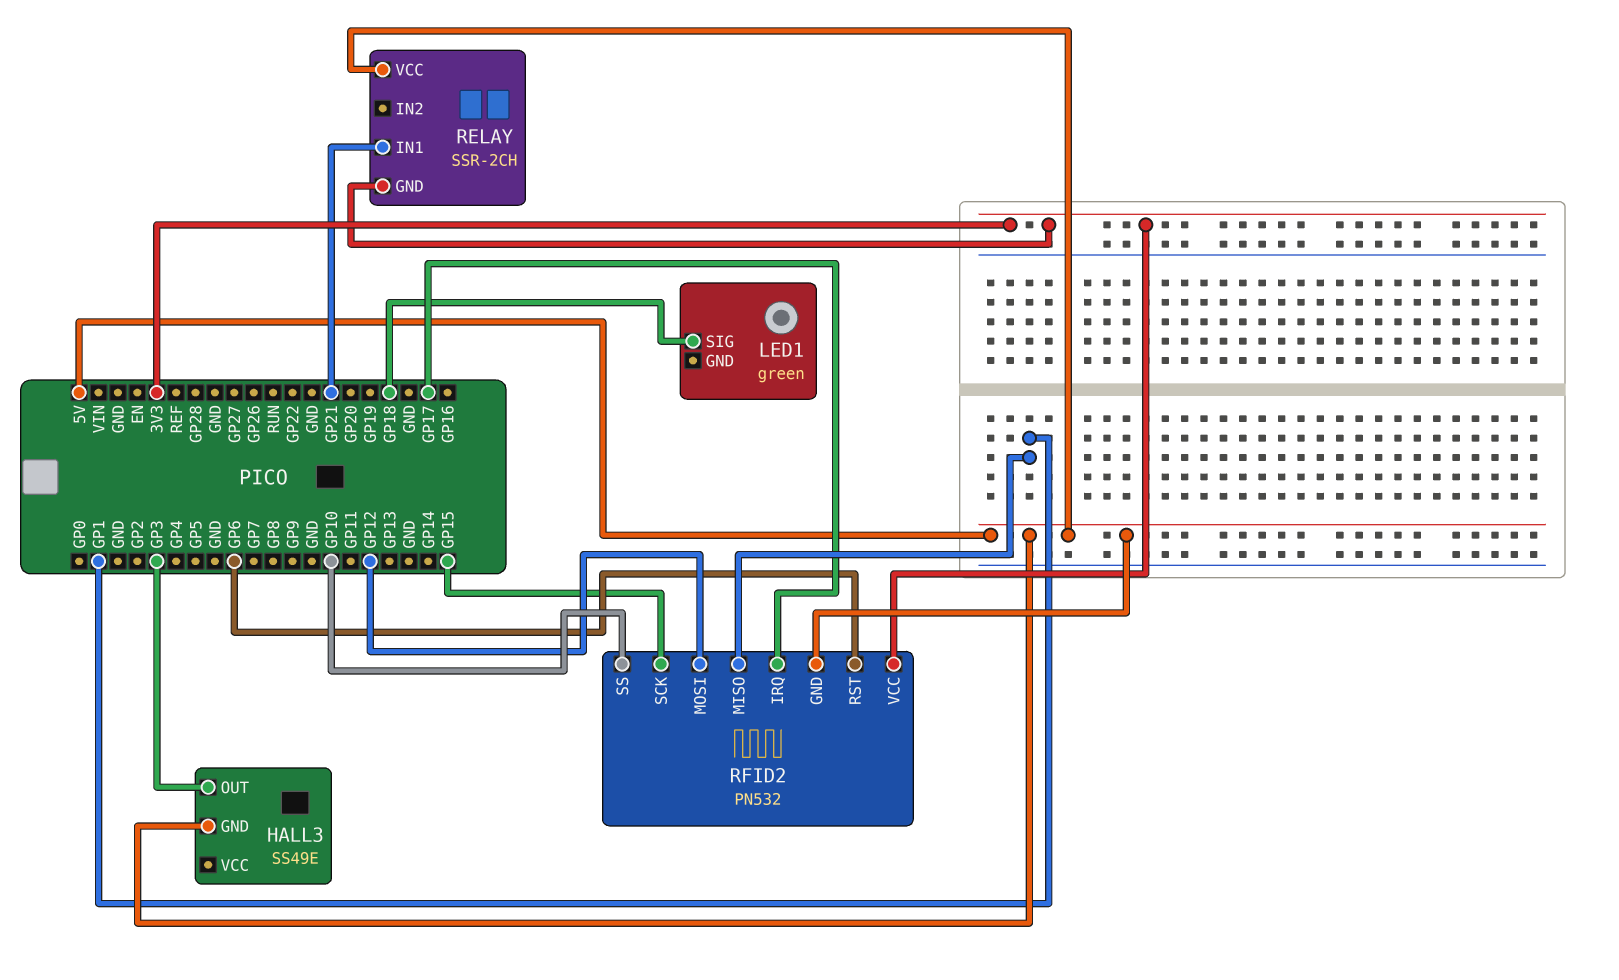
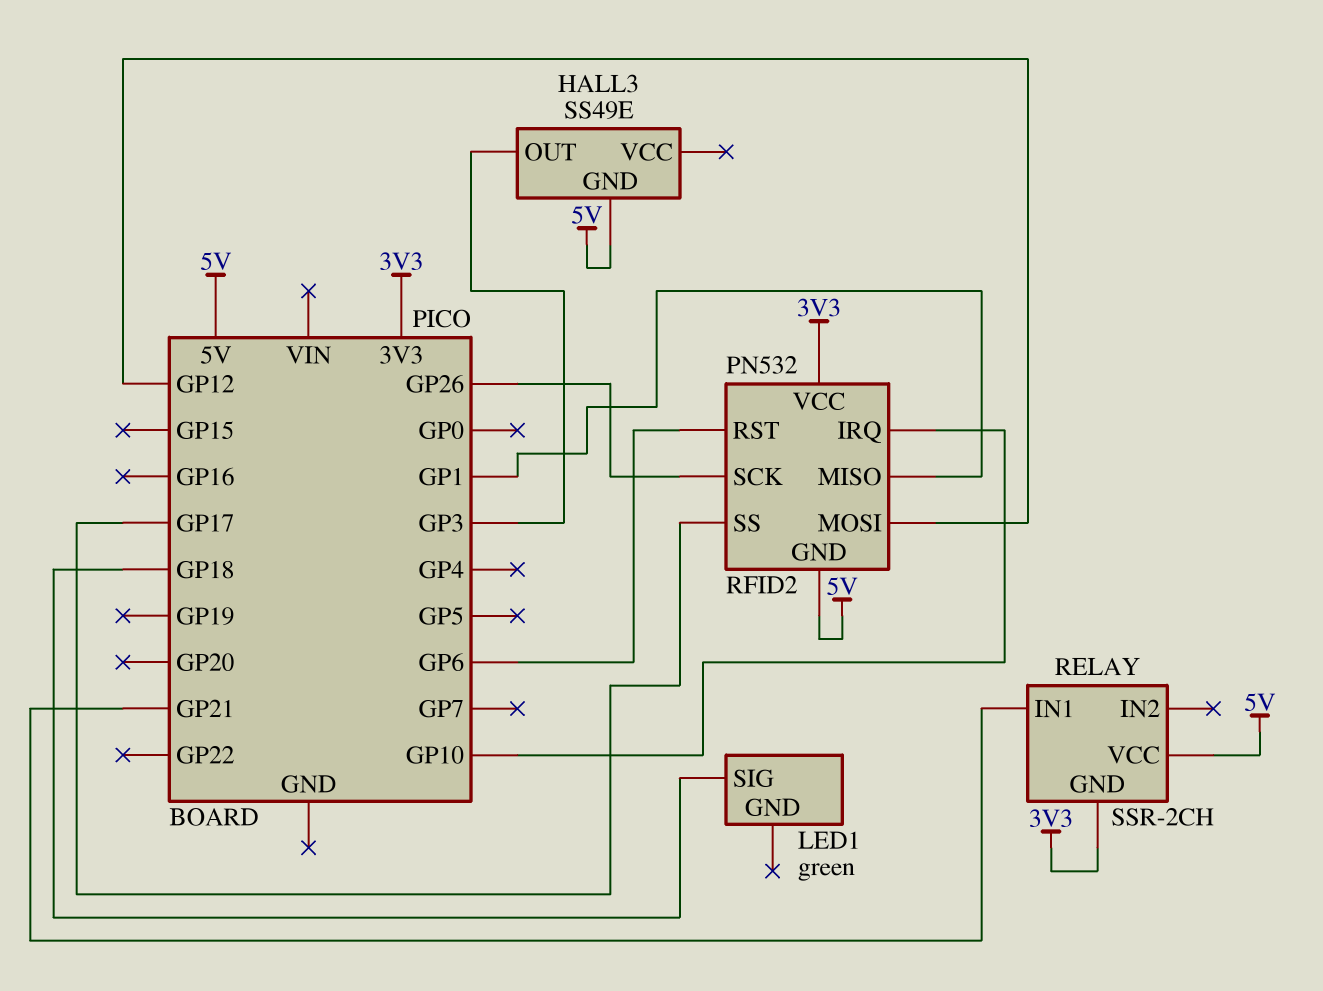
RFID2 pin IRQ: GP17 -> GP10
RFID2 pin SCK: GP15 -> GP26
RFID2 pin SS: GP10 -> GP17

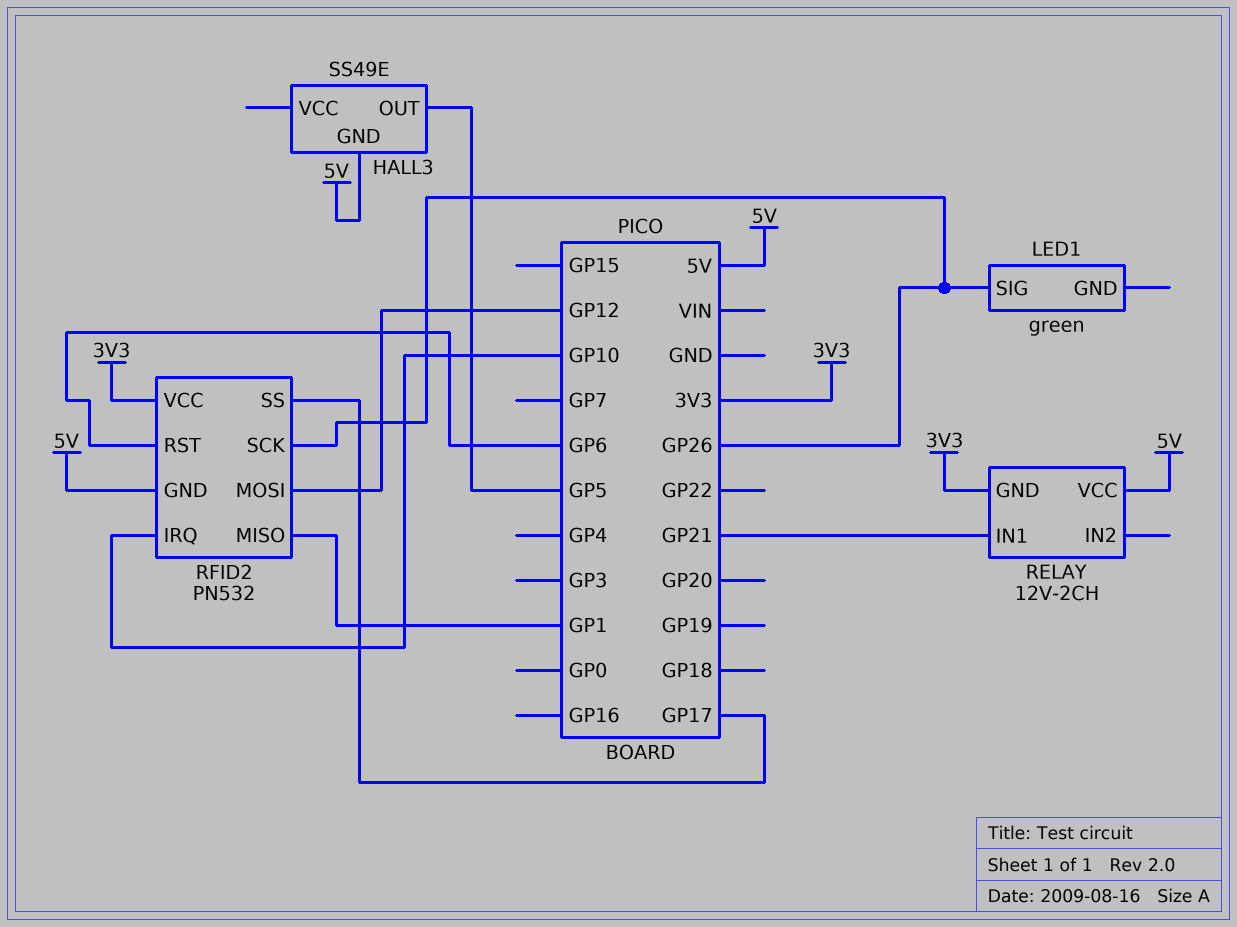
HALL3 pin OUT: GP3 -> GP5
LED1 pin SIG: GP18 -> GP26
RELAY: SSR-2CH -> 12V-2CH

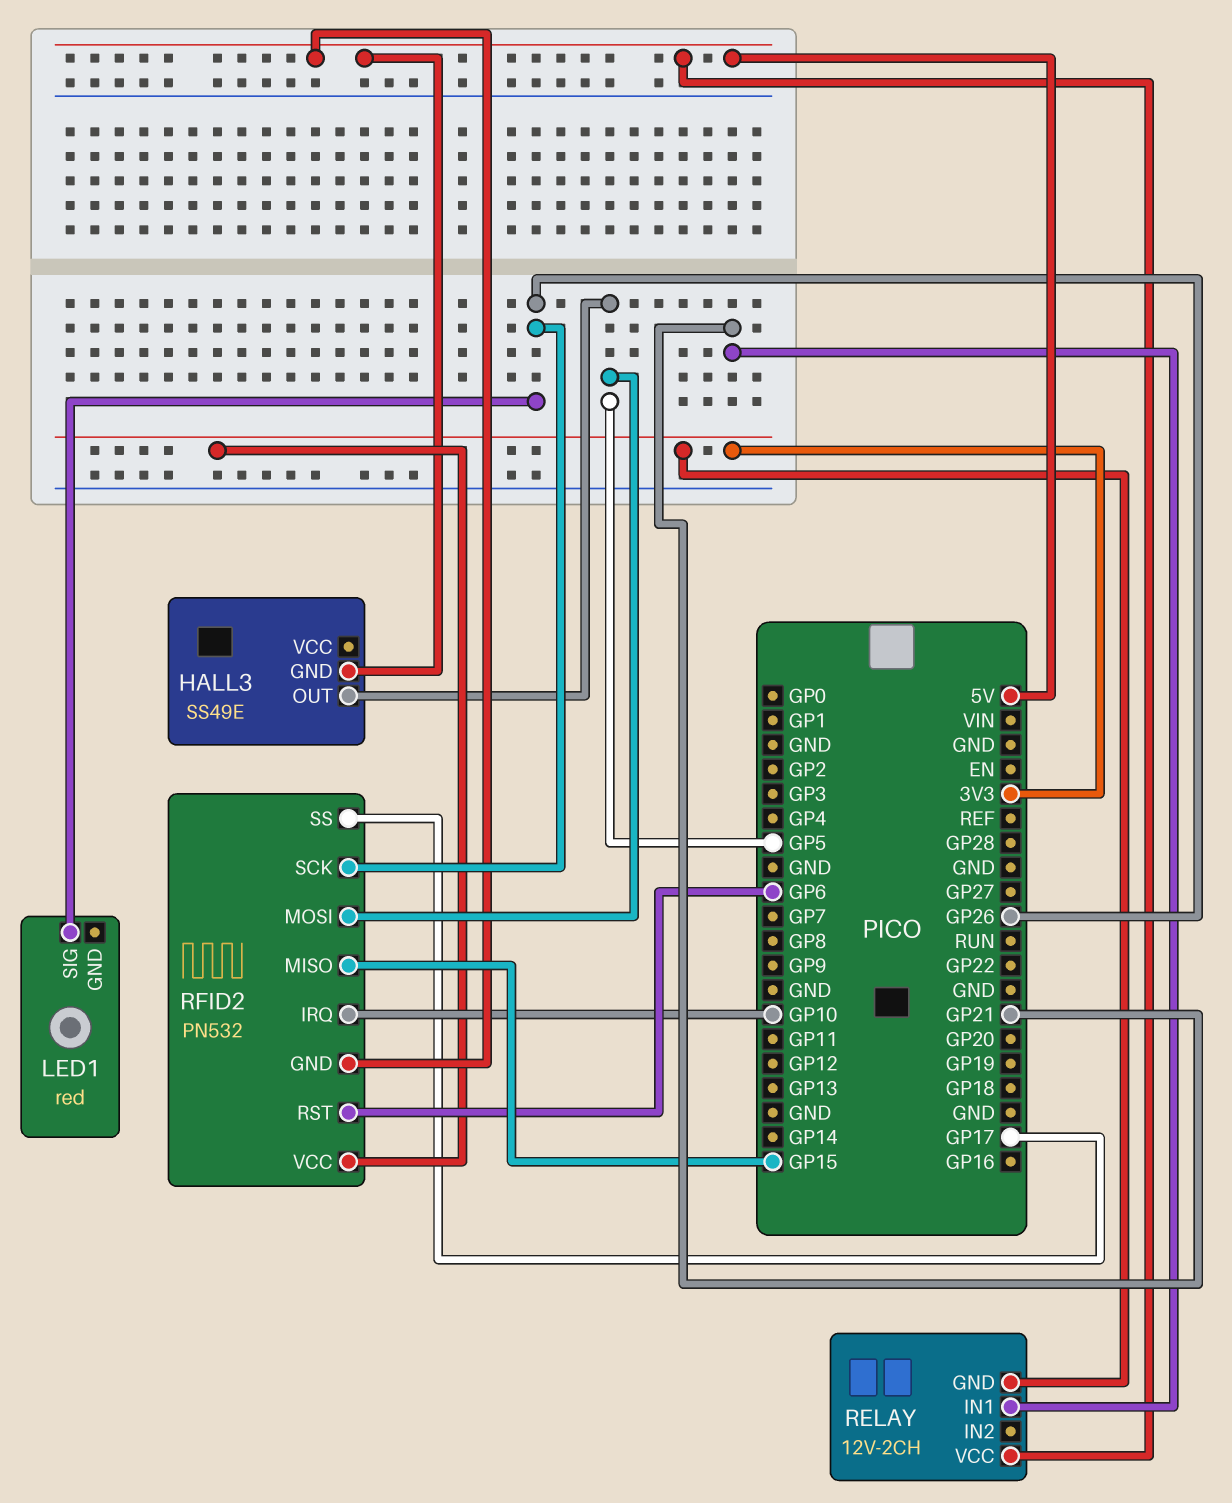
LED1: green -> red
RFID2 pin MISO: GP1 -> GP15
RFID2 pin MOSI: GP12 -> GP5

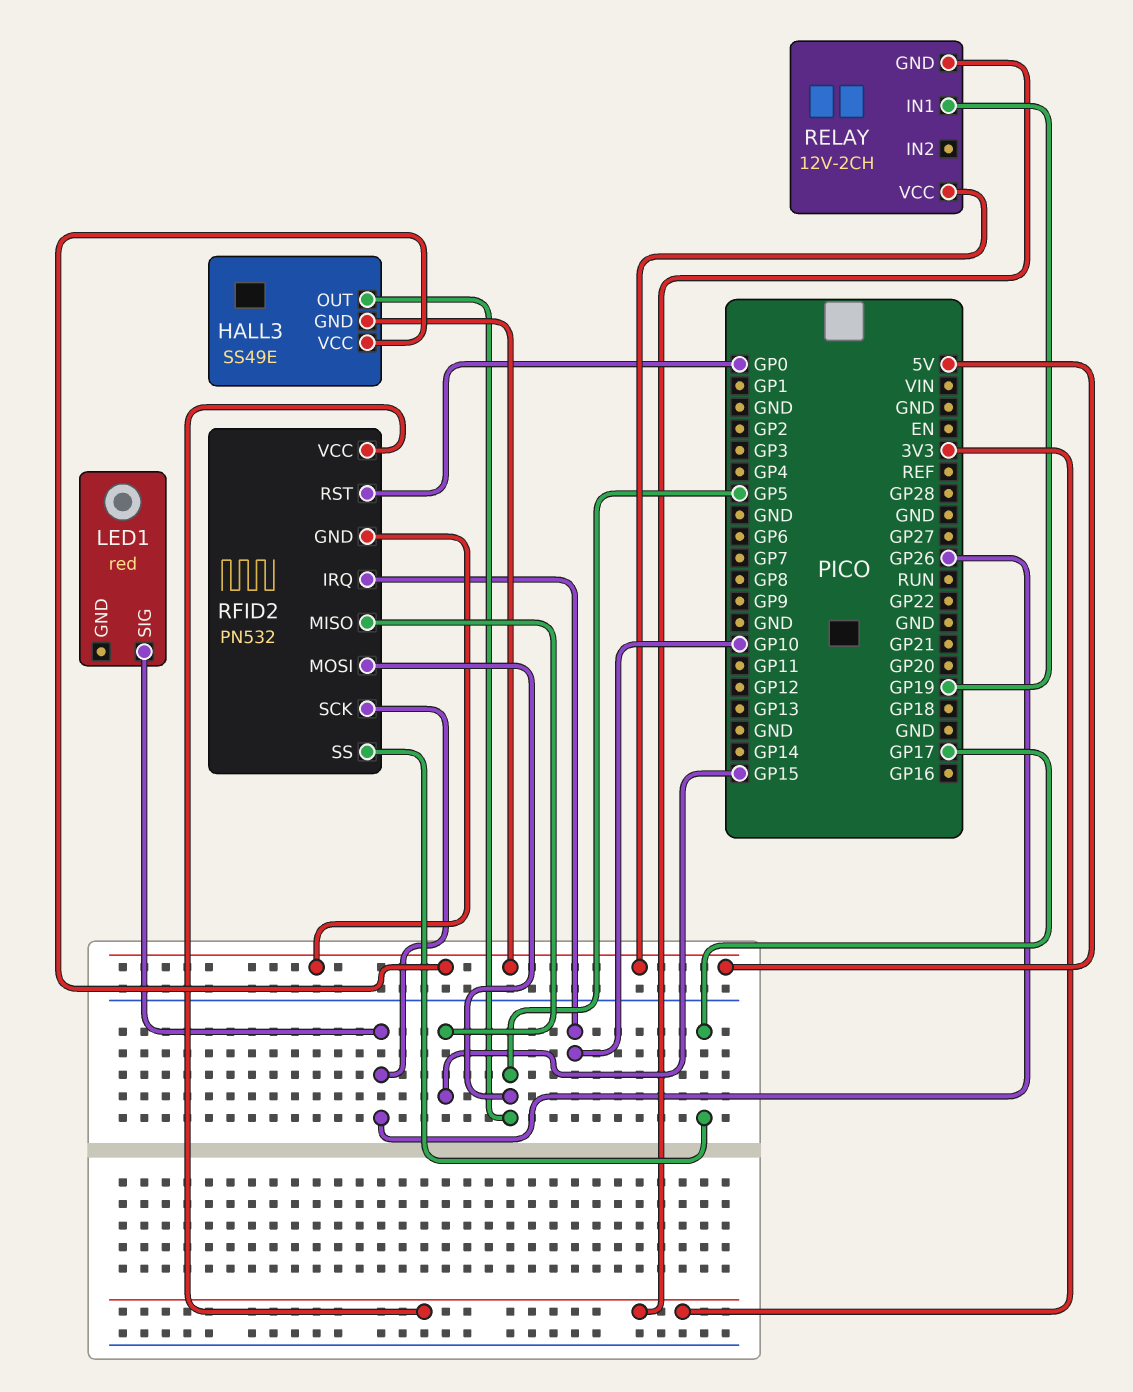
HALL3 pin VCC: none -> 5V
RELAY pin IN1: GP21 -> GP19
RFID2 pin RST: GP6 -> GP0

